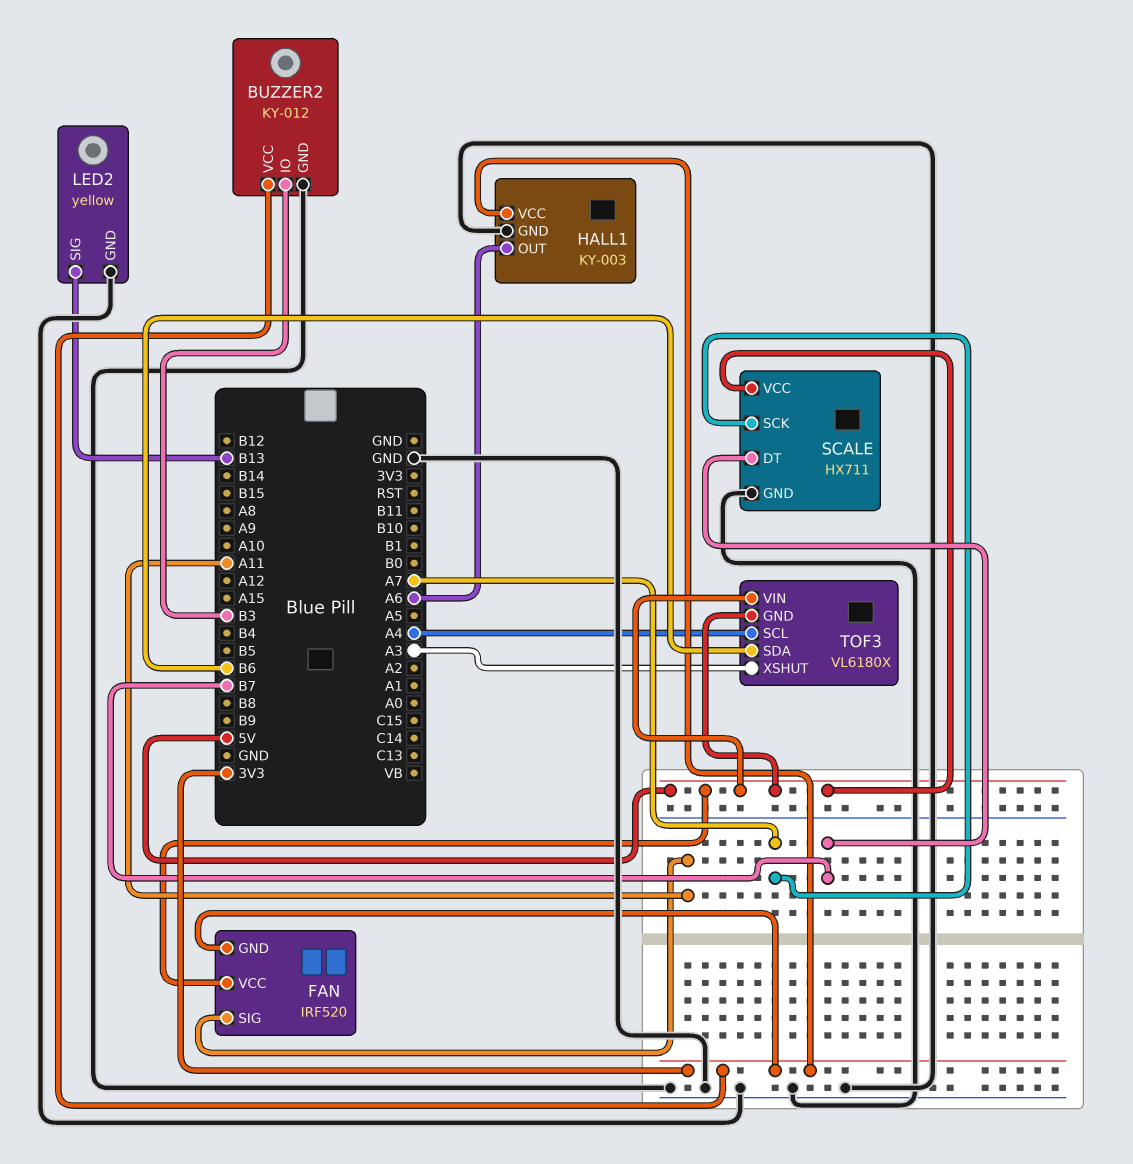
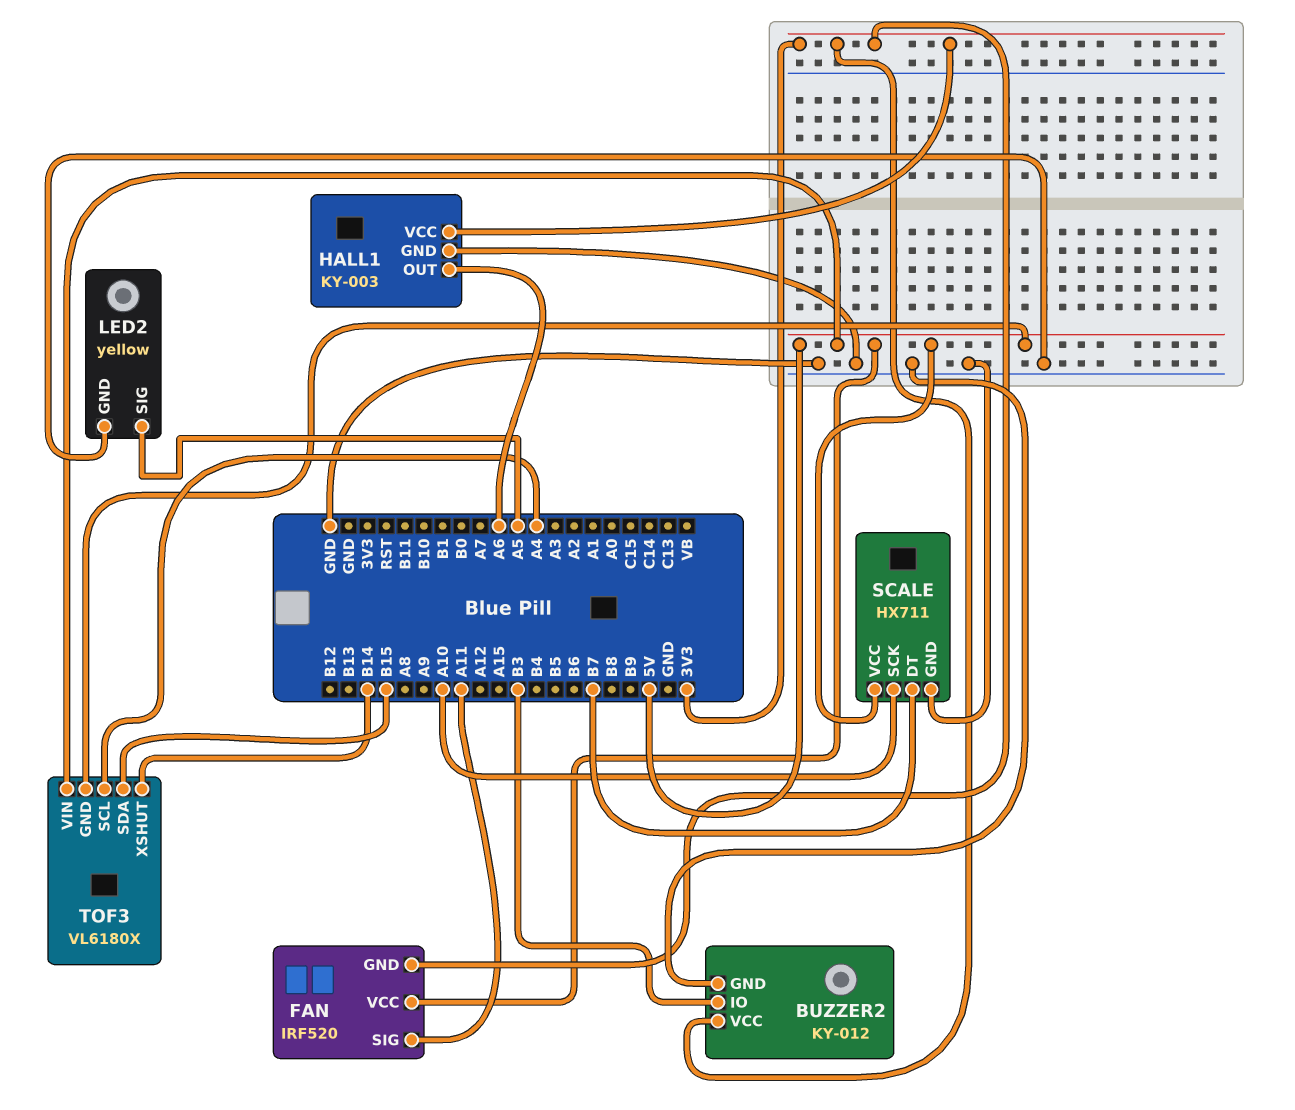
LED2 pin SIG: B13 -> A5
SCALE pin SCK: A7 -> A10
TOF3 pin SDA: B6 -> B15
TOF3 pin XSHUT: A3 -> B14

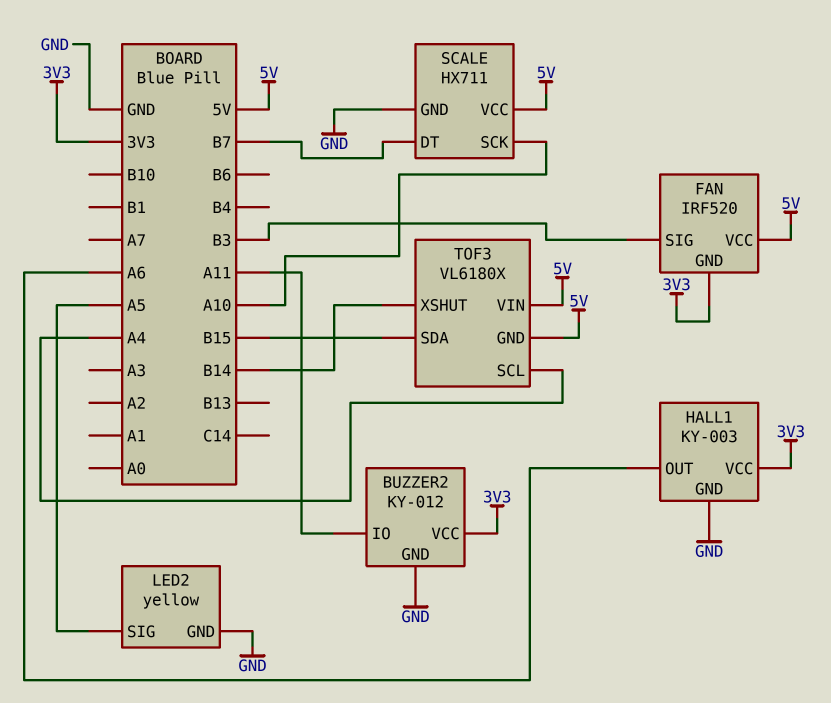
BUZZER2 pin IO: B3 -> A11
FAN pin SIG: A11 -> B3

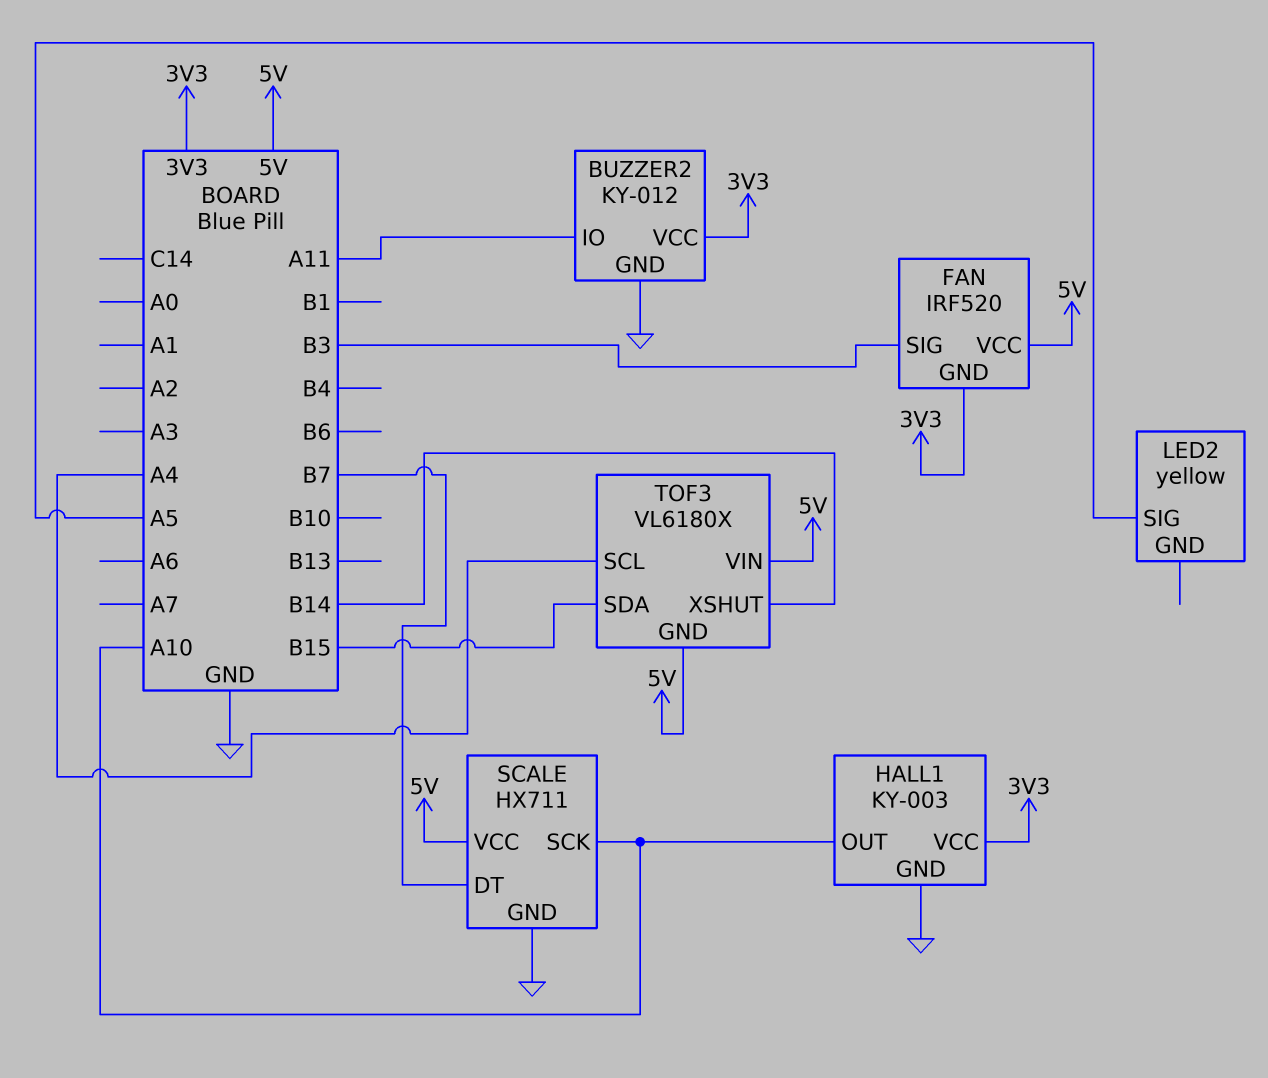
HALL1 pin OUT: A6 -> A10
LED2 pin GND: GND -> none

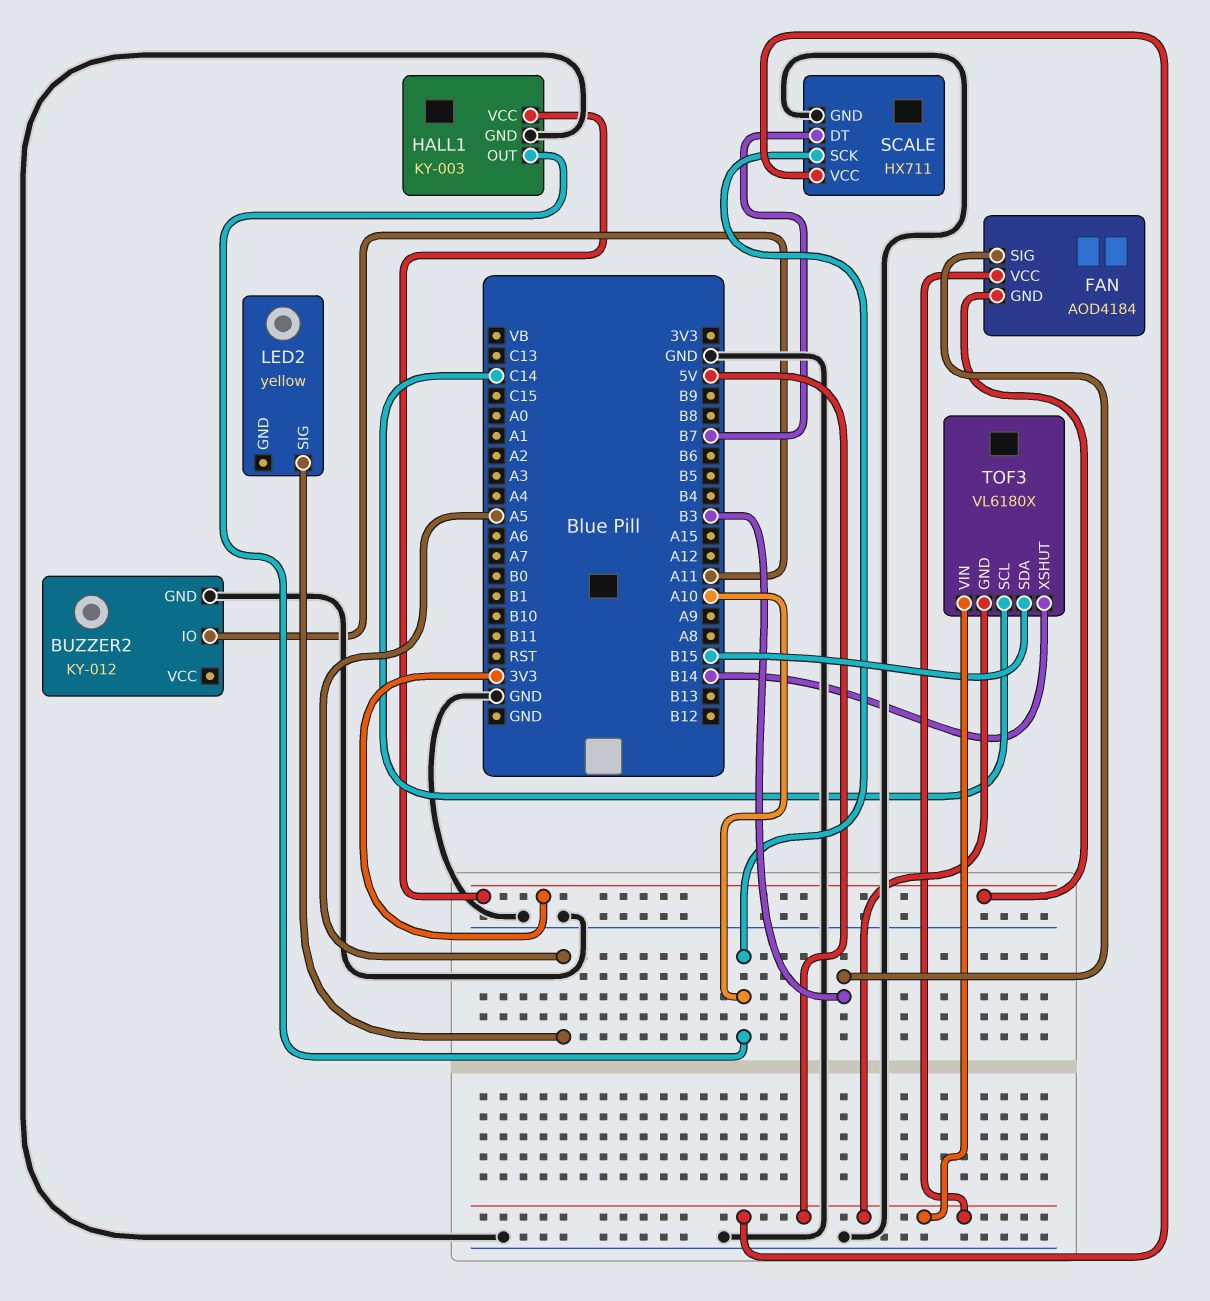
BUZZER2 pin VCC: 3V3 -> none
FAN: IRF520 -> AOD4184
TOF3 pin SCL: A4 -> C14

